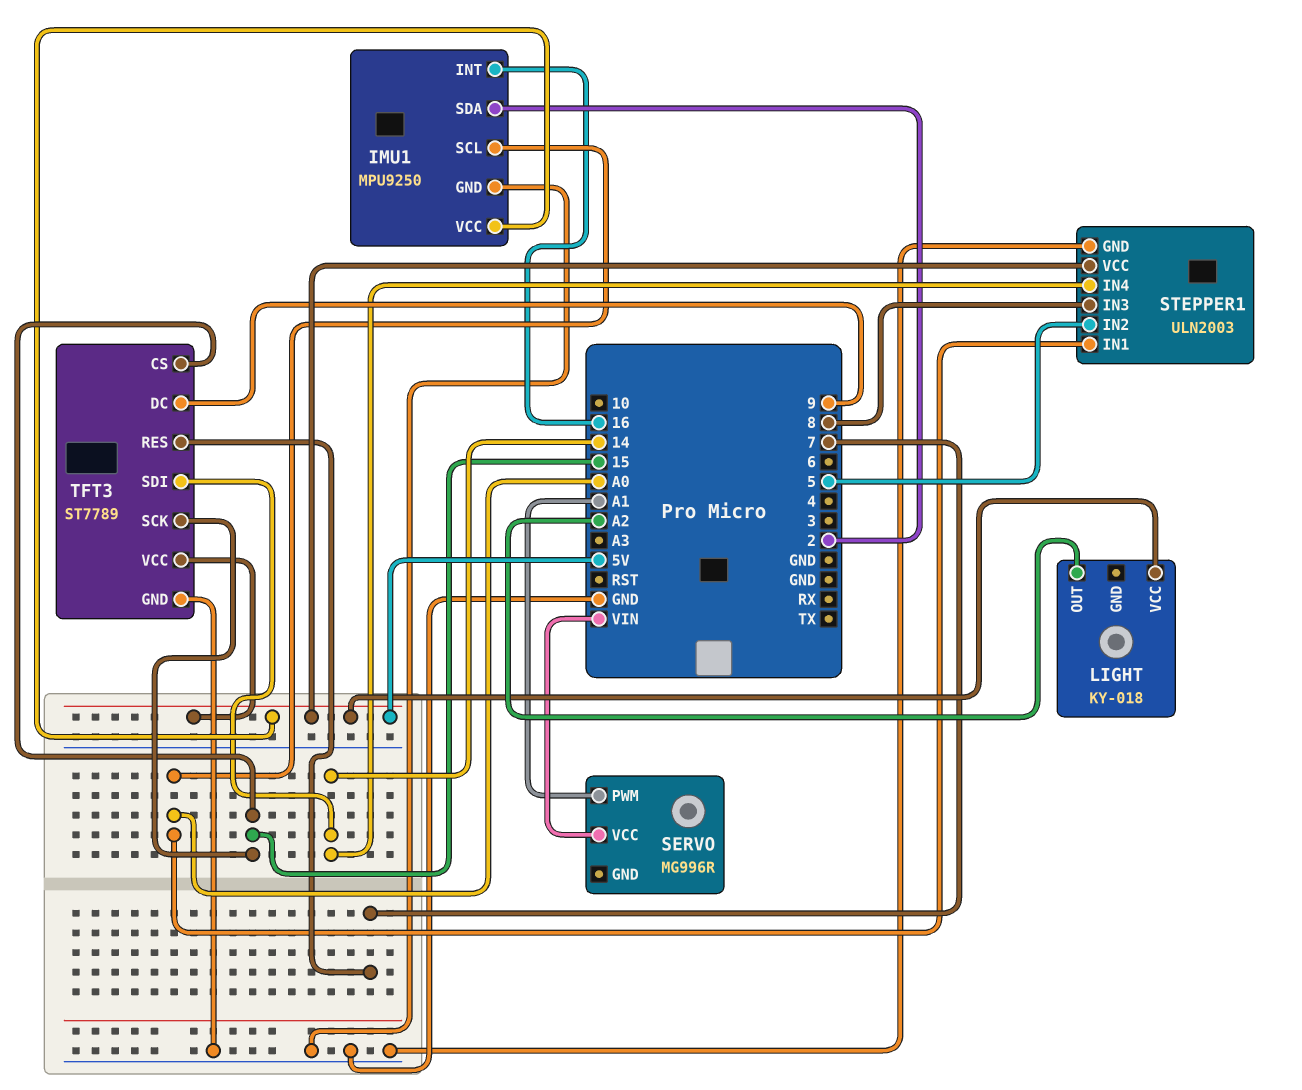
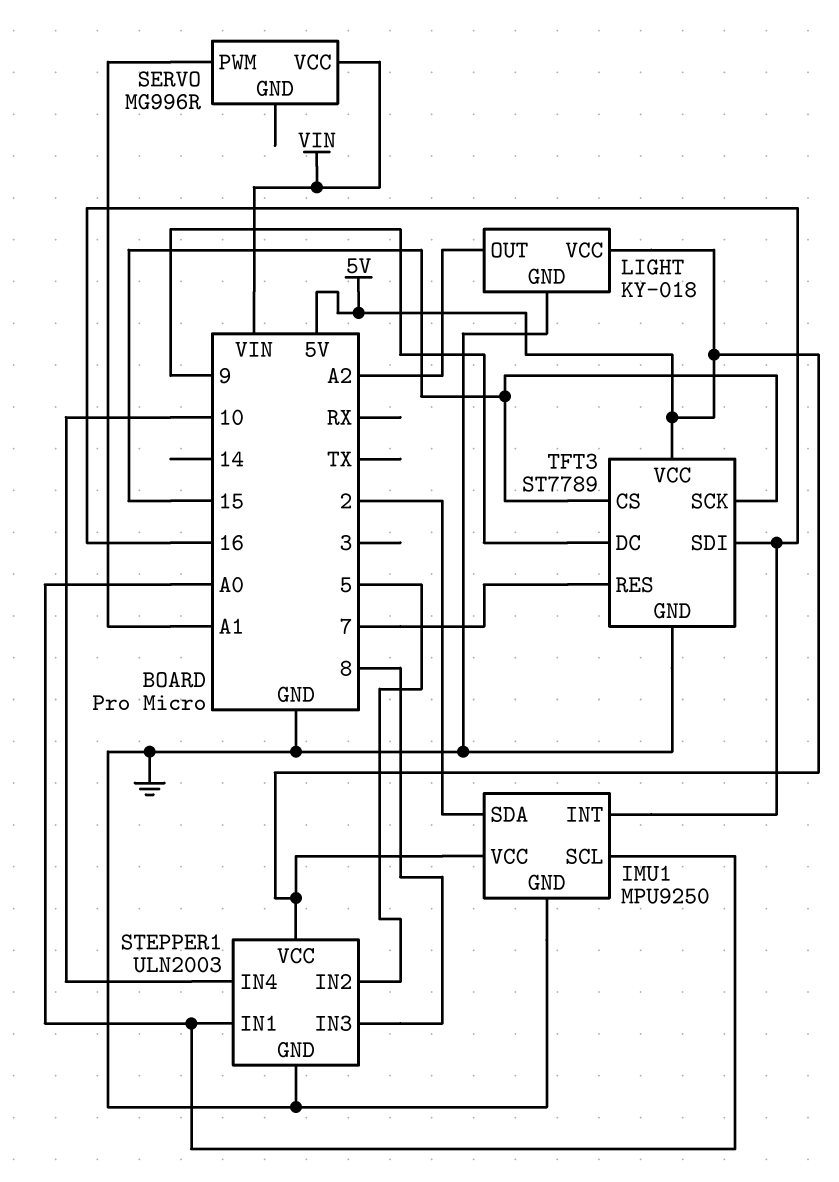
LIGHT pin GND: none -> GND
STEPPER1 pin IN4: 14 -> 10
TFT3 pin SDI: 14 -> 16

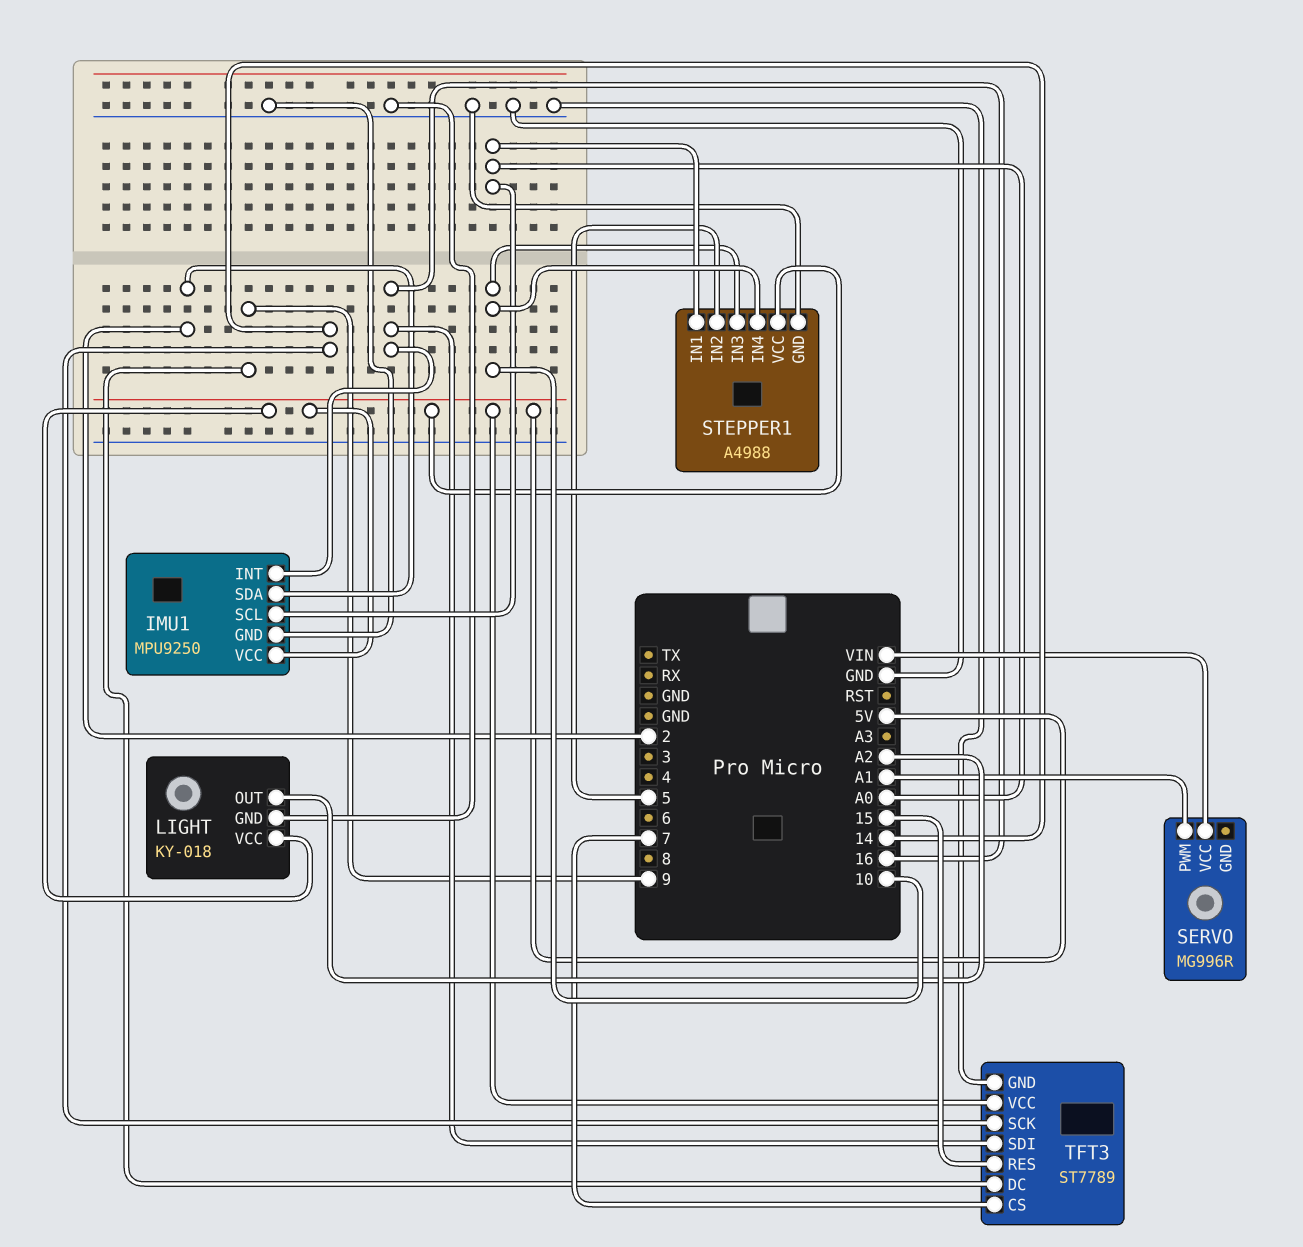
STEPPER1: ULN2003 -> A4988
STEPPER1 pin IN3: 8 -> 10
TFT3 pin CS: 15 -> 7
TFT3 pin RES: 7 -> 15
TFT3 pin SCK: 15 -> 14

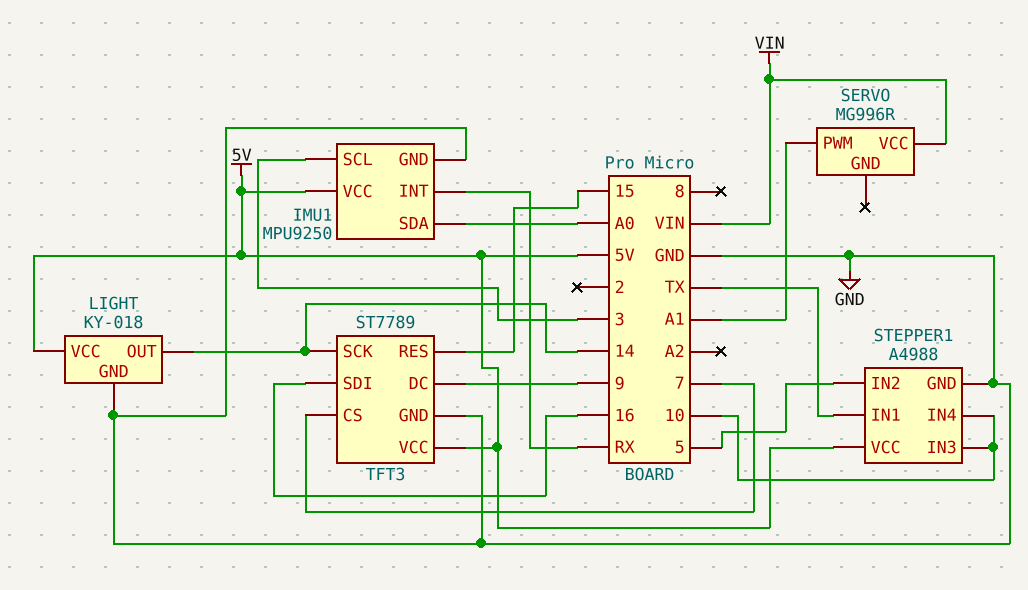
IMU1 pin INT: 16 -> RX
IMU1 pin SCL: A0 -> 3
IMU1 pin SDA: 2 -> A0
LIGHT pin OUT: A2 -> 14
STEPPER1 pin IN1: A0 -> TX

